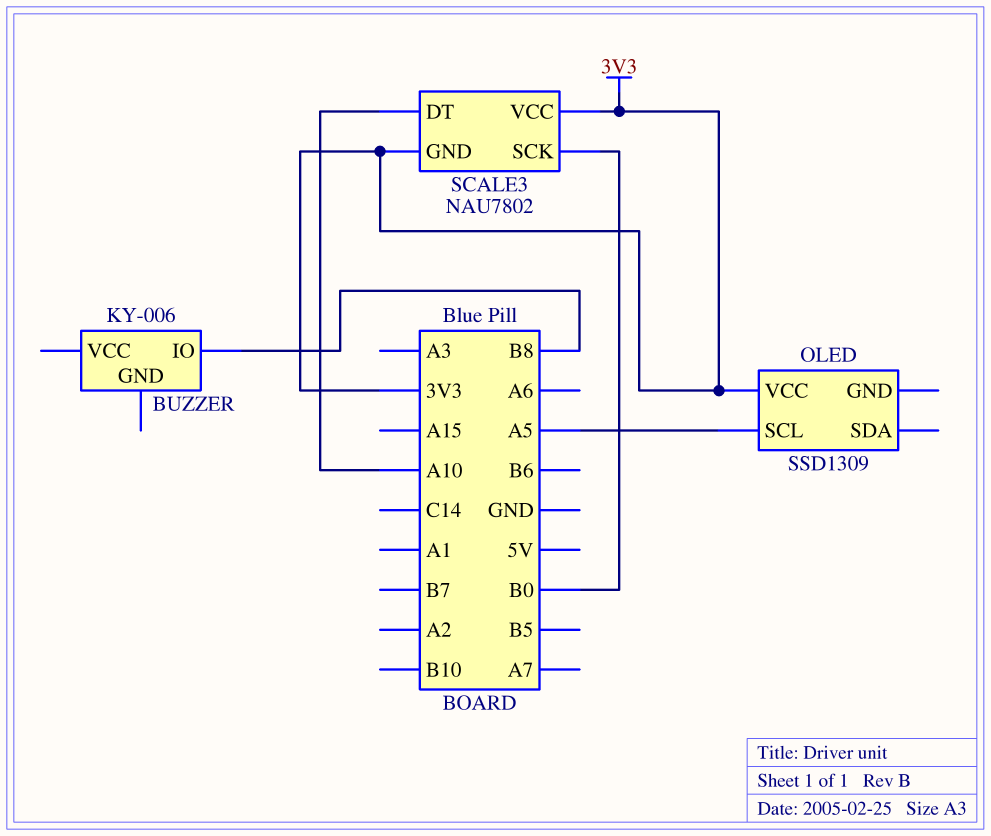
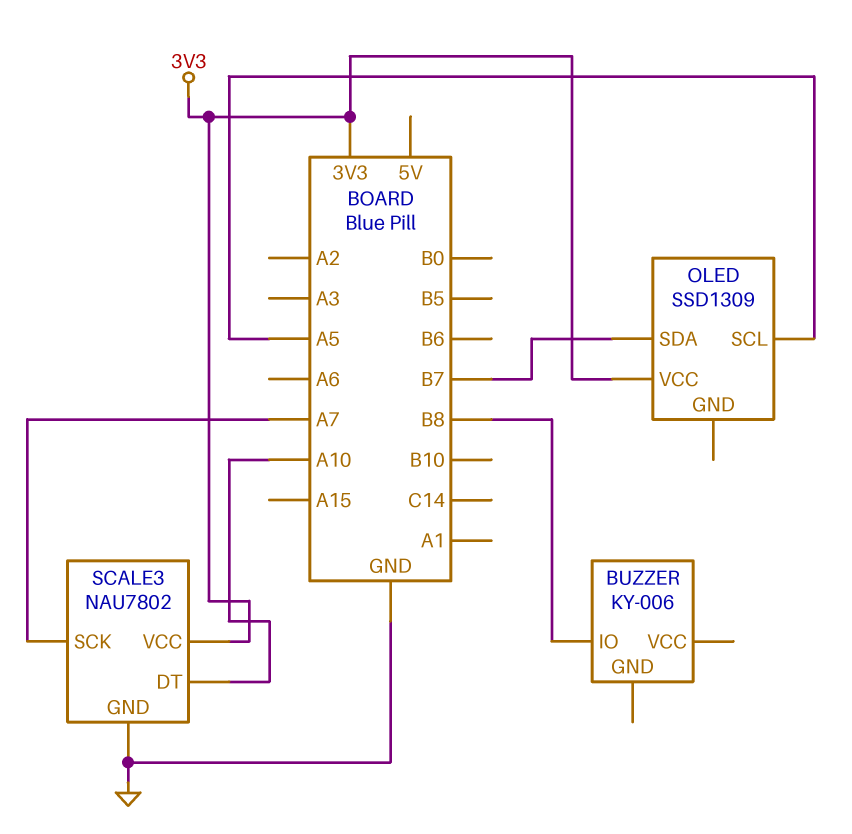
OLED pin SDA: none -> B7
SCALE3 pin GND: 3V3 -> GND
SCALE3 pin SCK: B0 -> A7

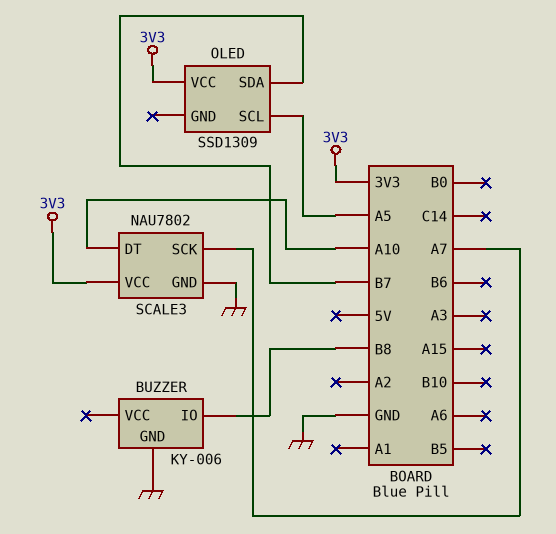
BUZZER pin GND: none -> GND

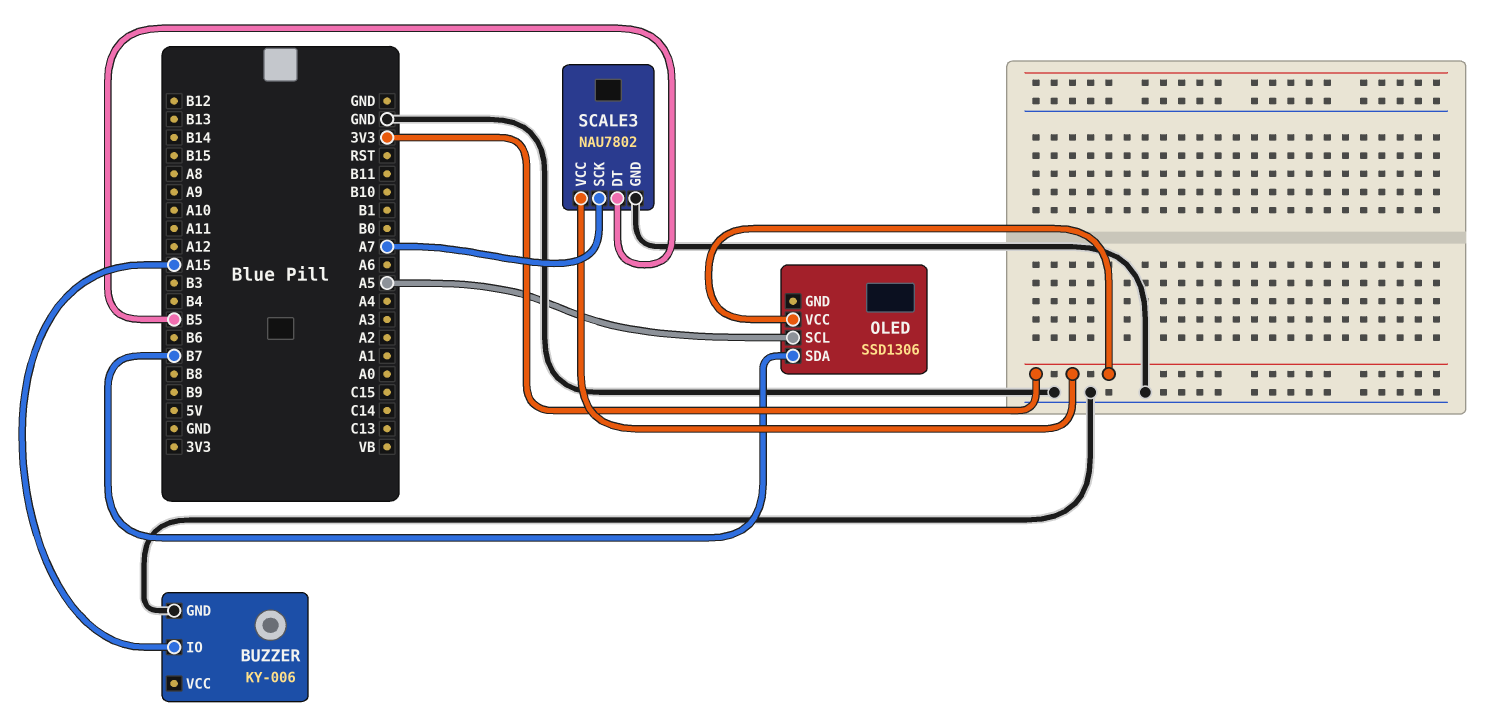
BUZZER pin IO: B8 -> A15
OLED: SSD1309 -> SSD1306
SCALE3 pin DT: A10 -> B5

